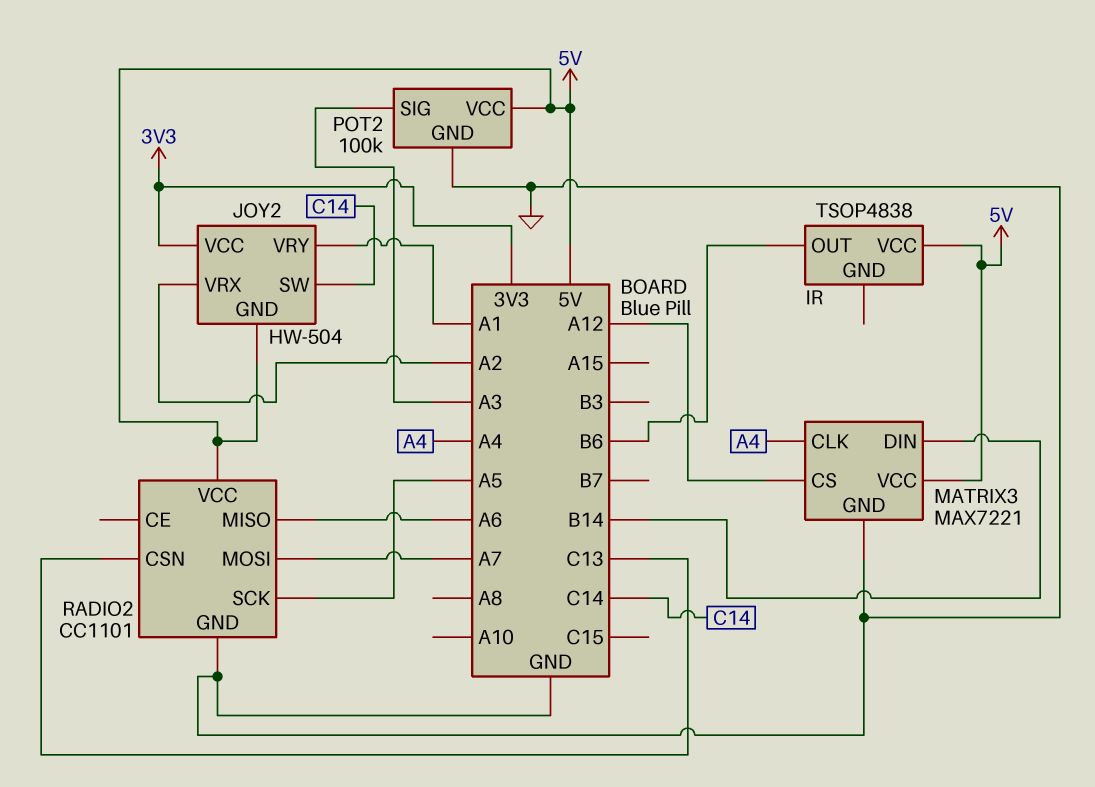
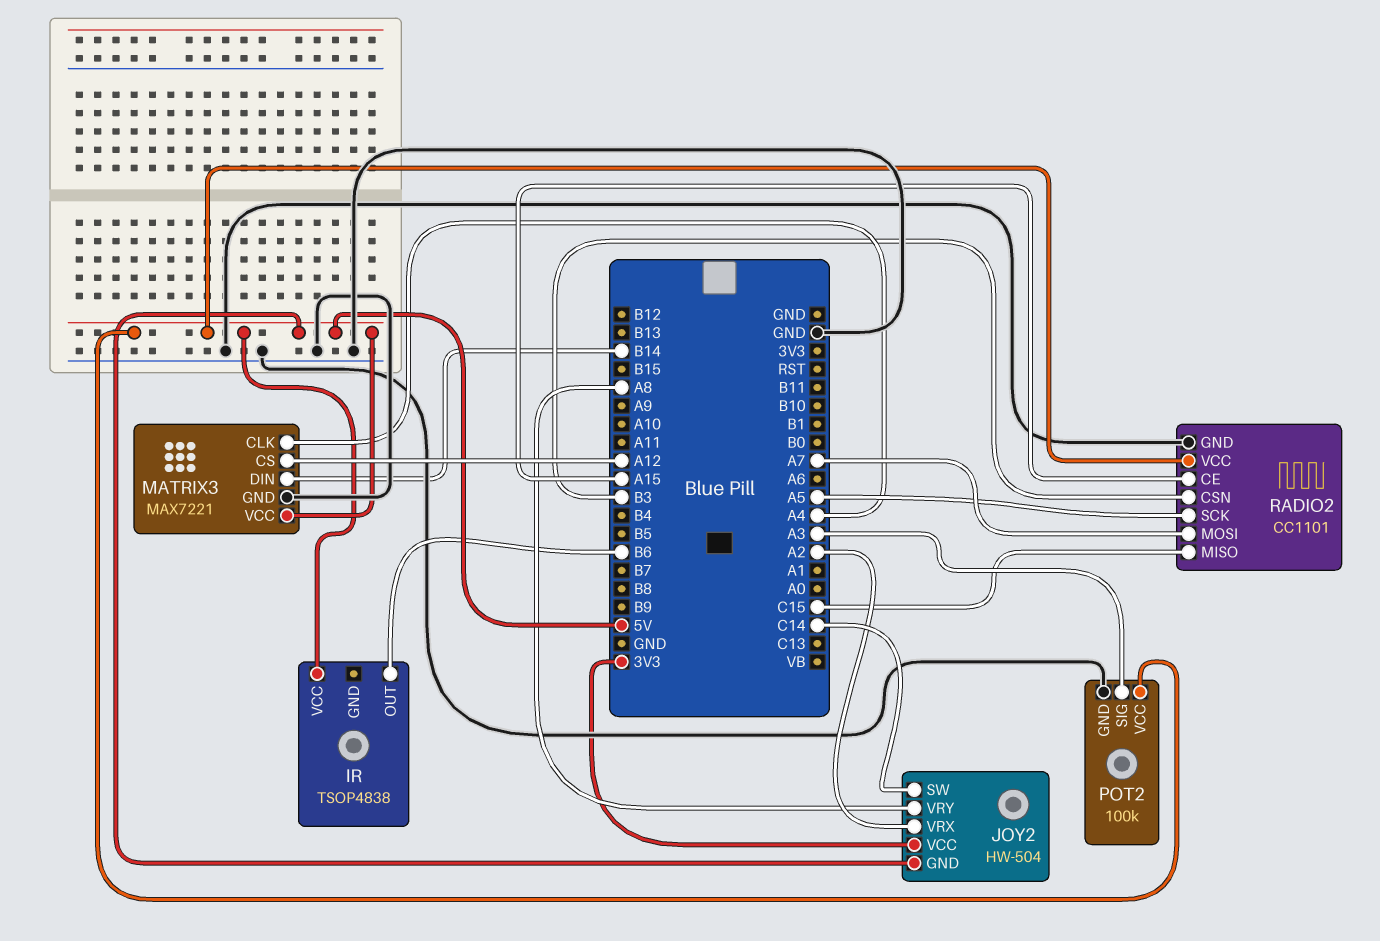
JOY2 pin VRY: A1 -> A8
RADIO2 pin CE: none -> A15
RADIO2 pin CSN: C13 -> B3
RADIO2 pin MISO: A6 -> C15

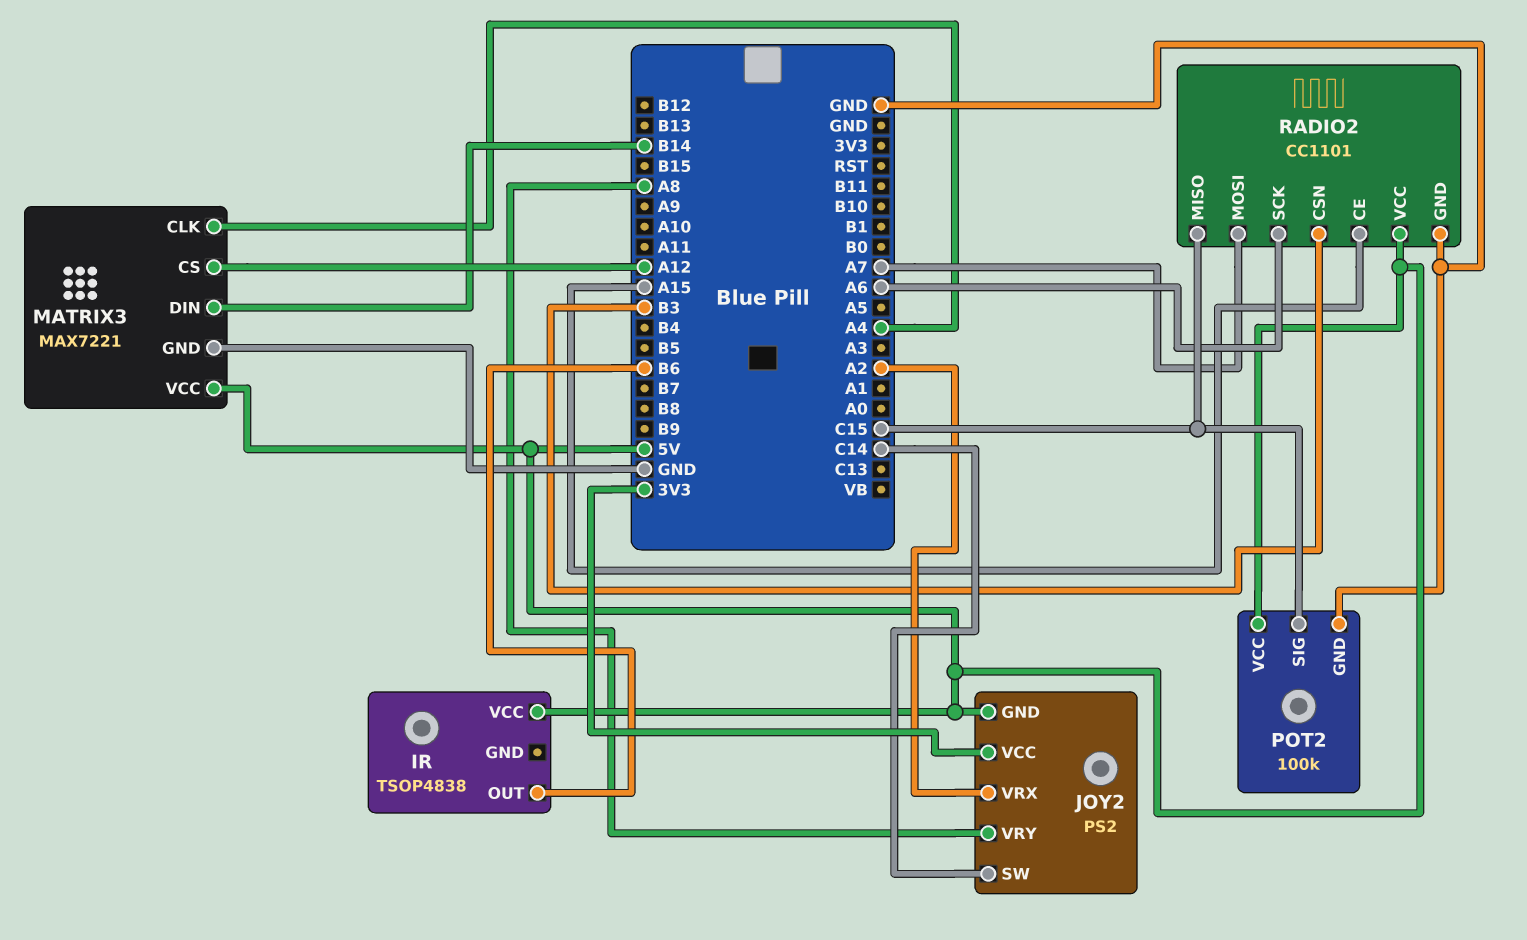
JOY2: HW-504 -> PS2
POT2 pin SIG: A3 -> C15
RADIO2 pin SCK: A5 -> A6

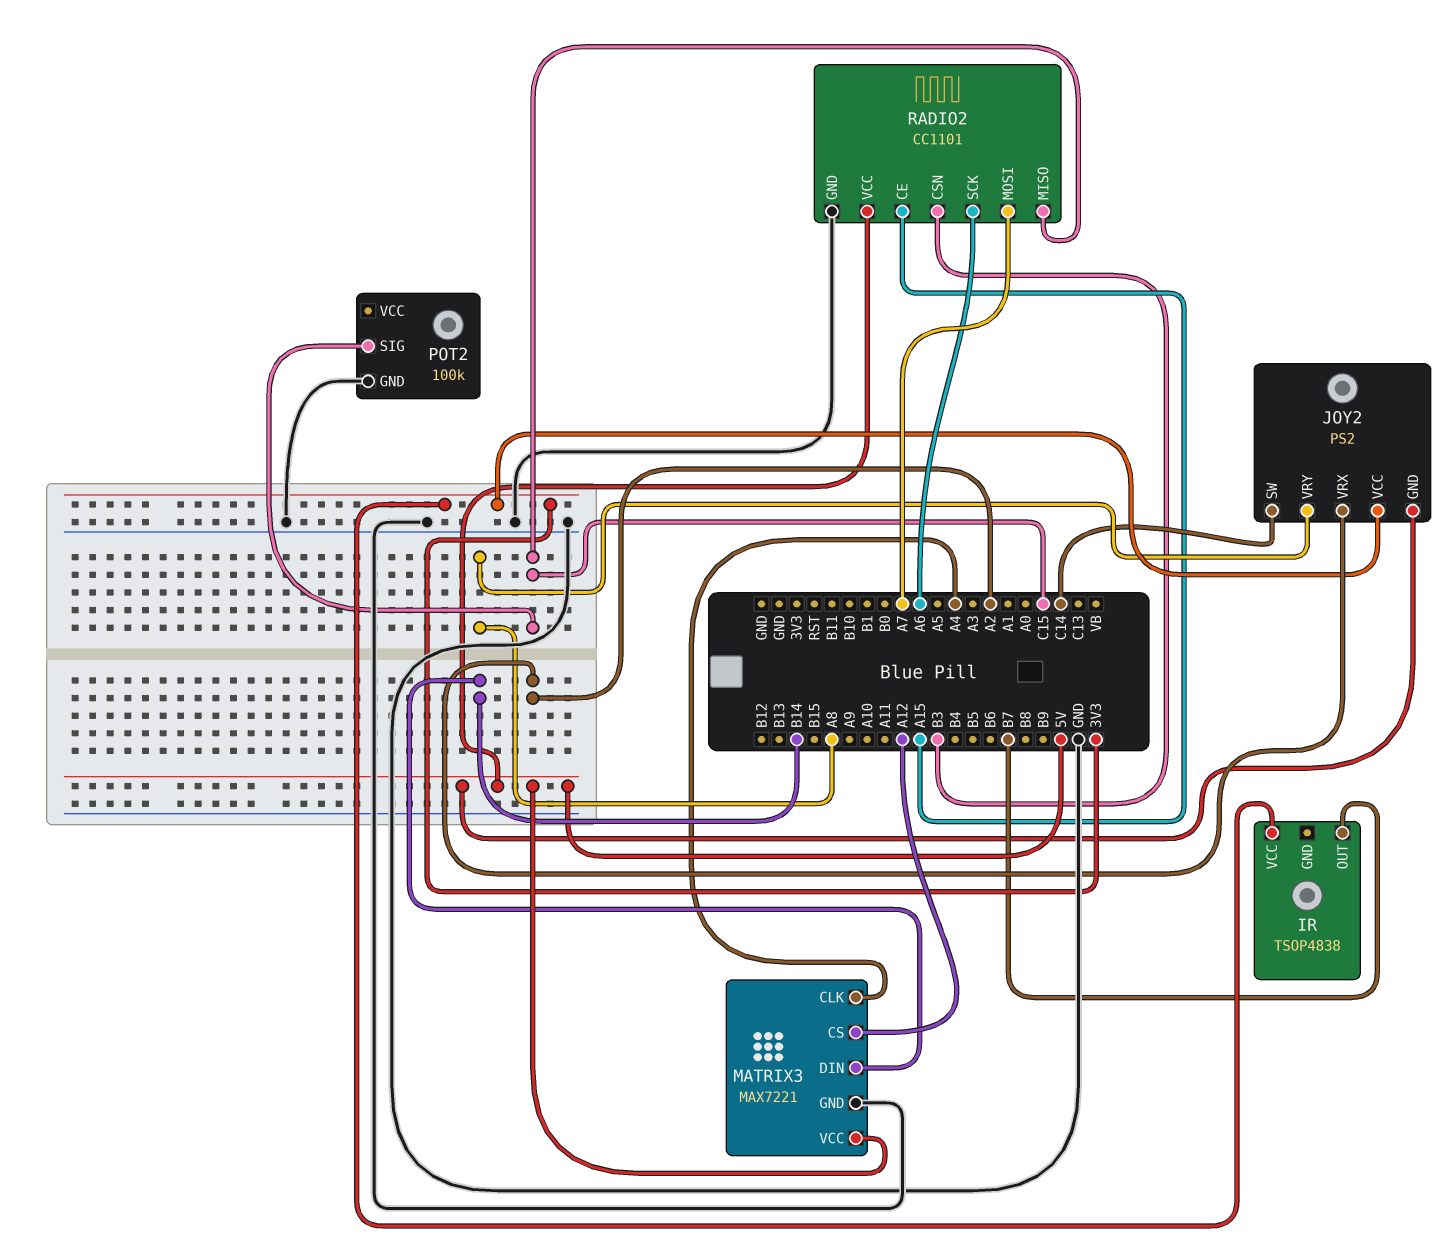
IR pin OUT: B6 -> B7
IR pin VCC: 5V -> 3V3
POT2 pin VCC: 5V -> none

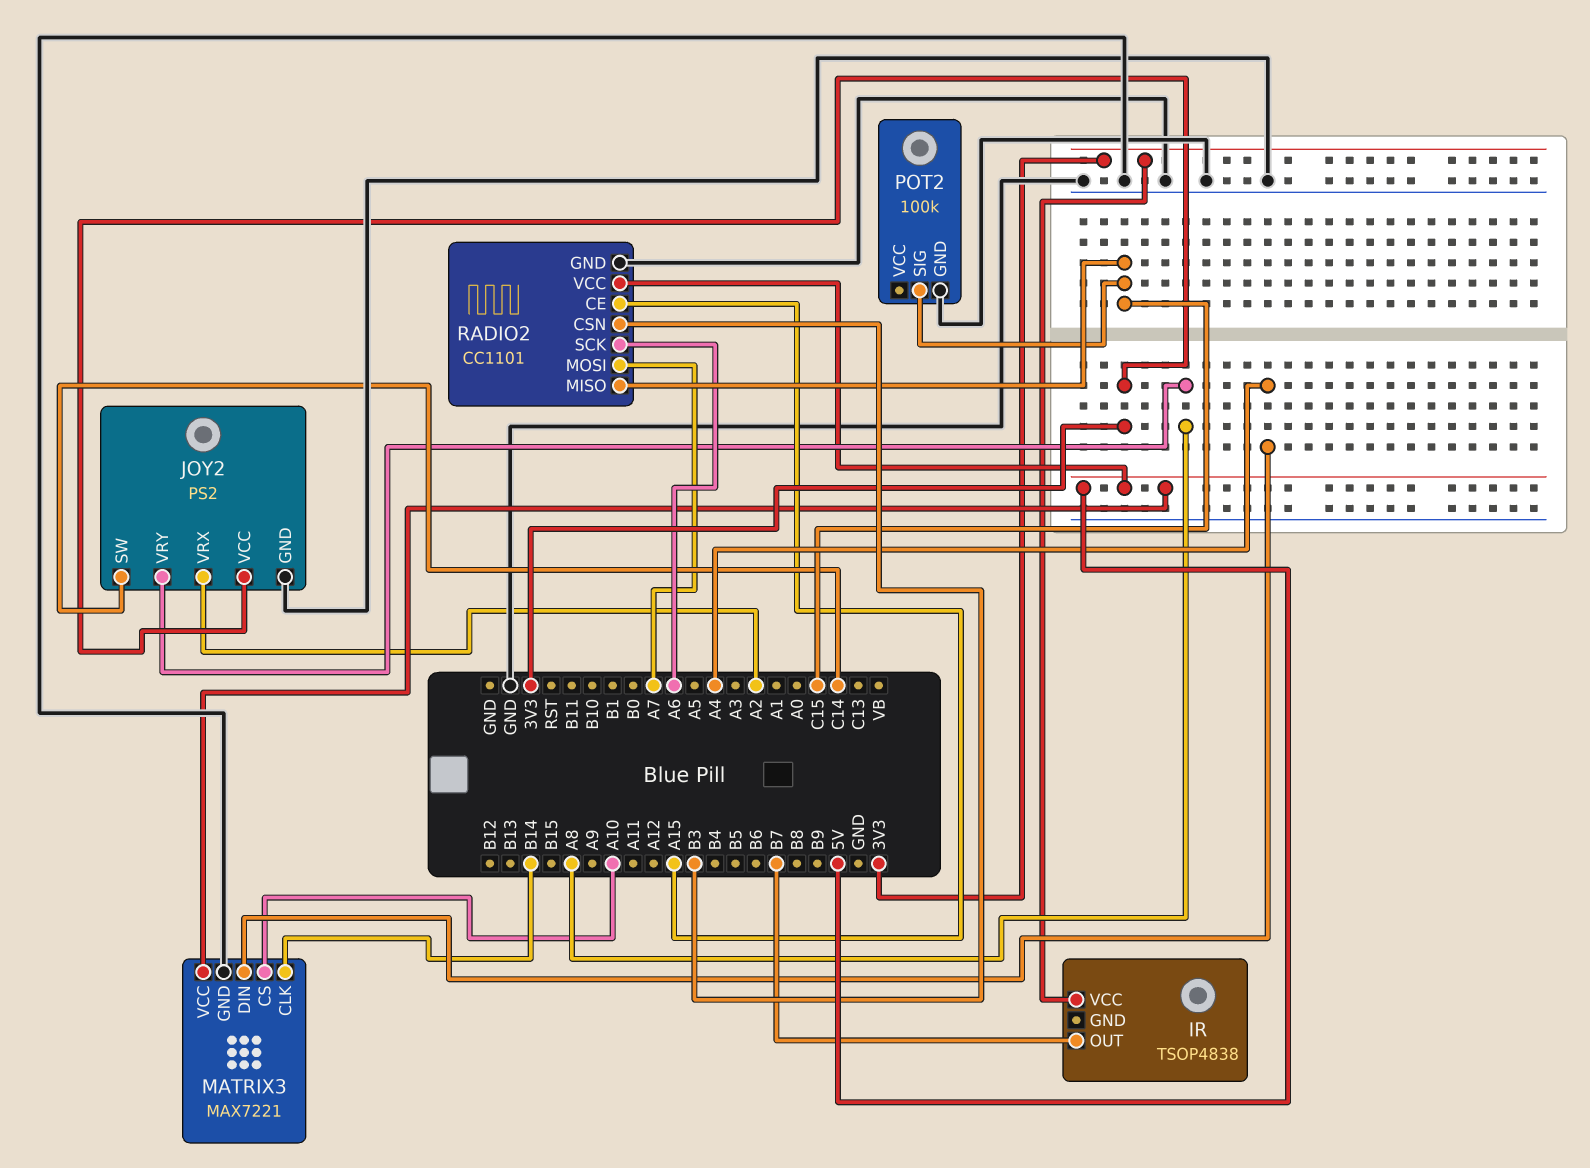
JOY2 pin GND: 5V -> GND
MATRIX3 pin CLK: A4 -> B14
MATRIX3 pin CS: A12 -> A10
MATRIX3 pin DIN: B14 -> A4

